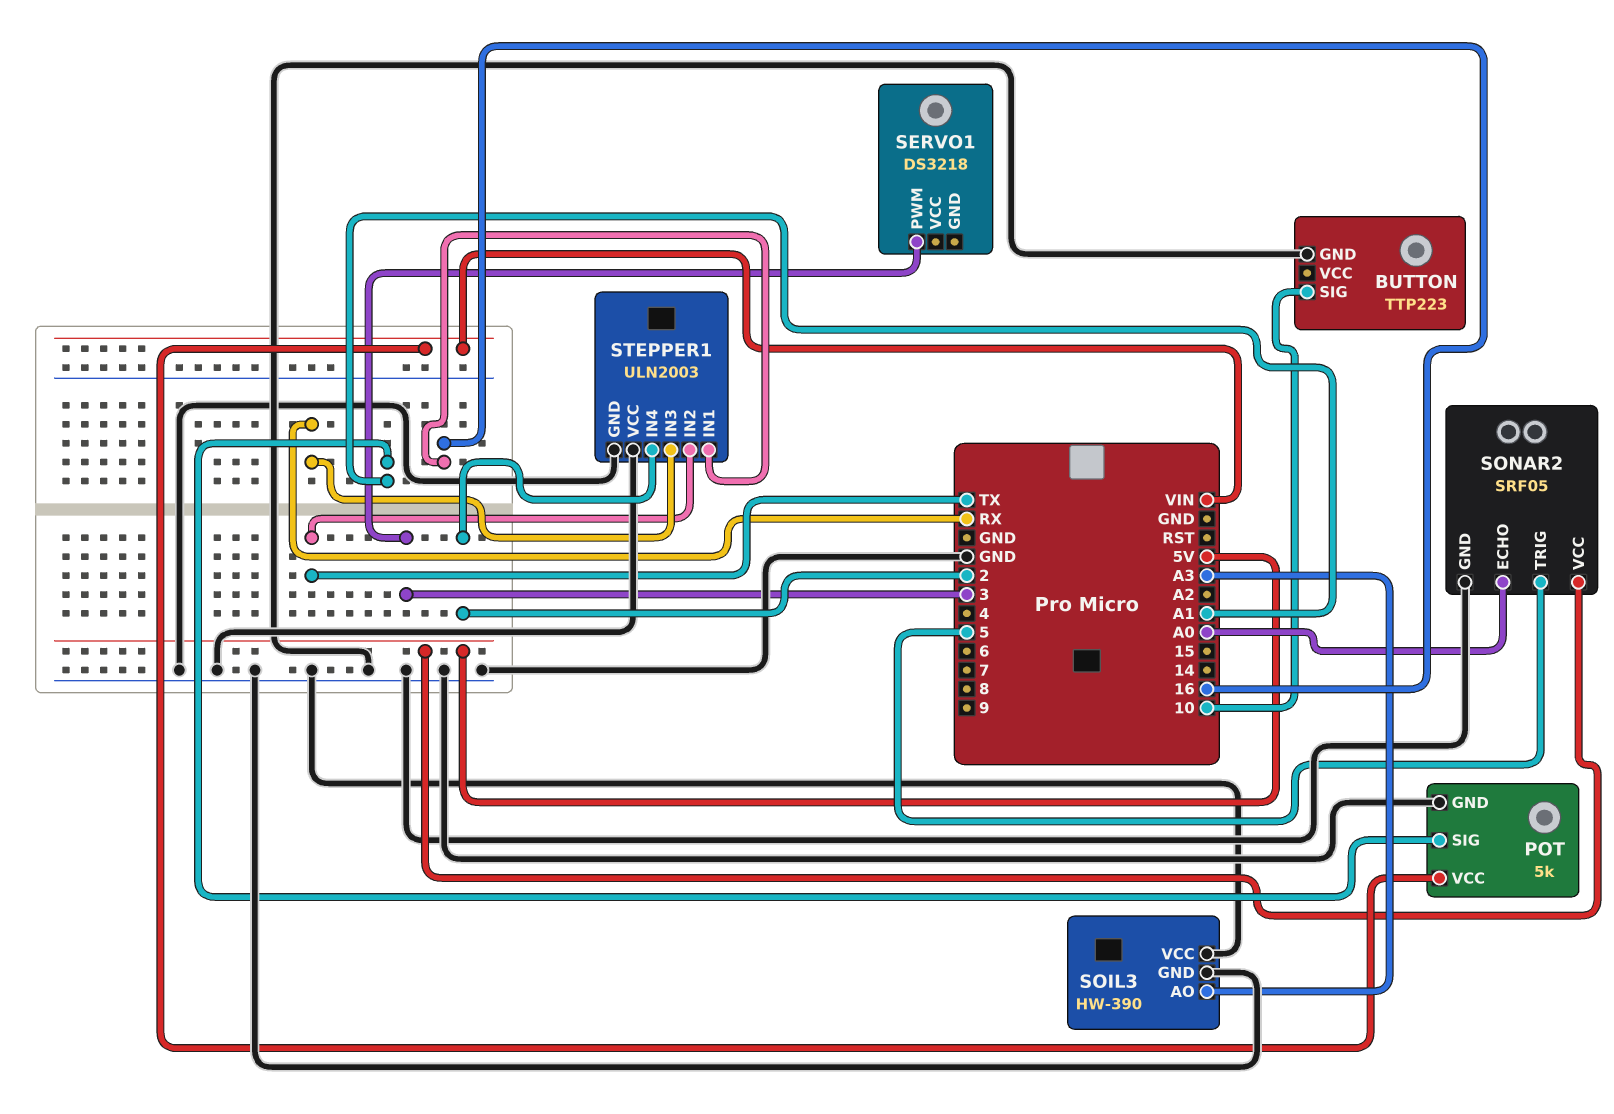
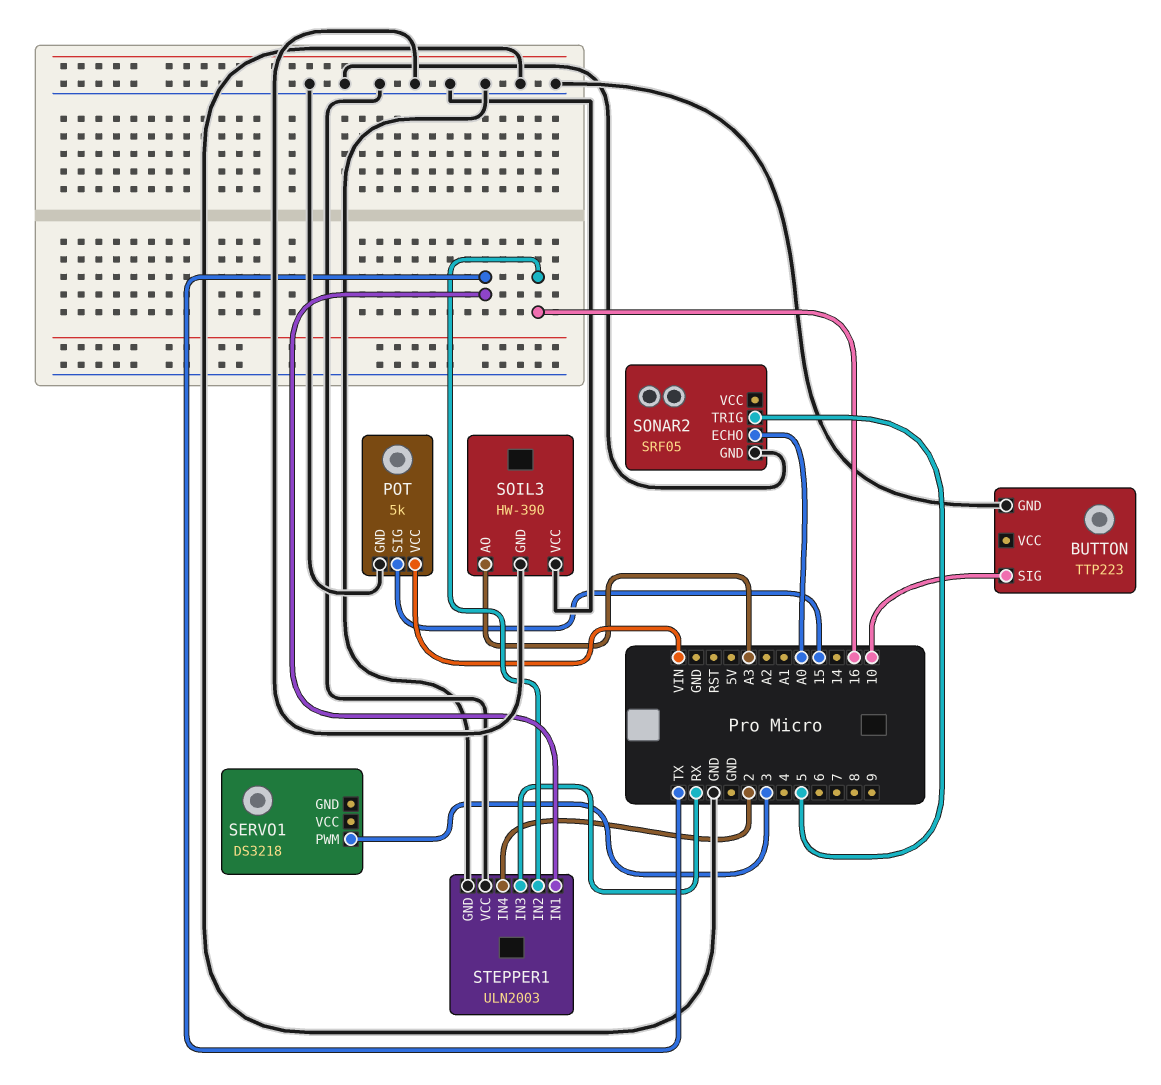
POT pin SIG: A1 -> 15
SONAR2 pin VCC: 5V -> none
STEPPER1 pin IN1: 16 -> TX
STEPPER1 pin IN2: TX -> 16

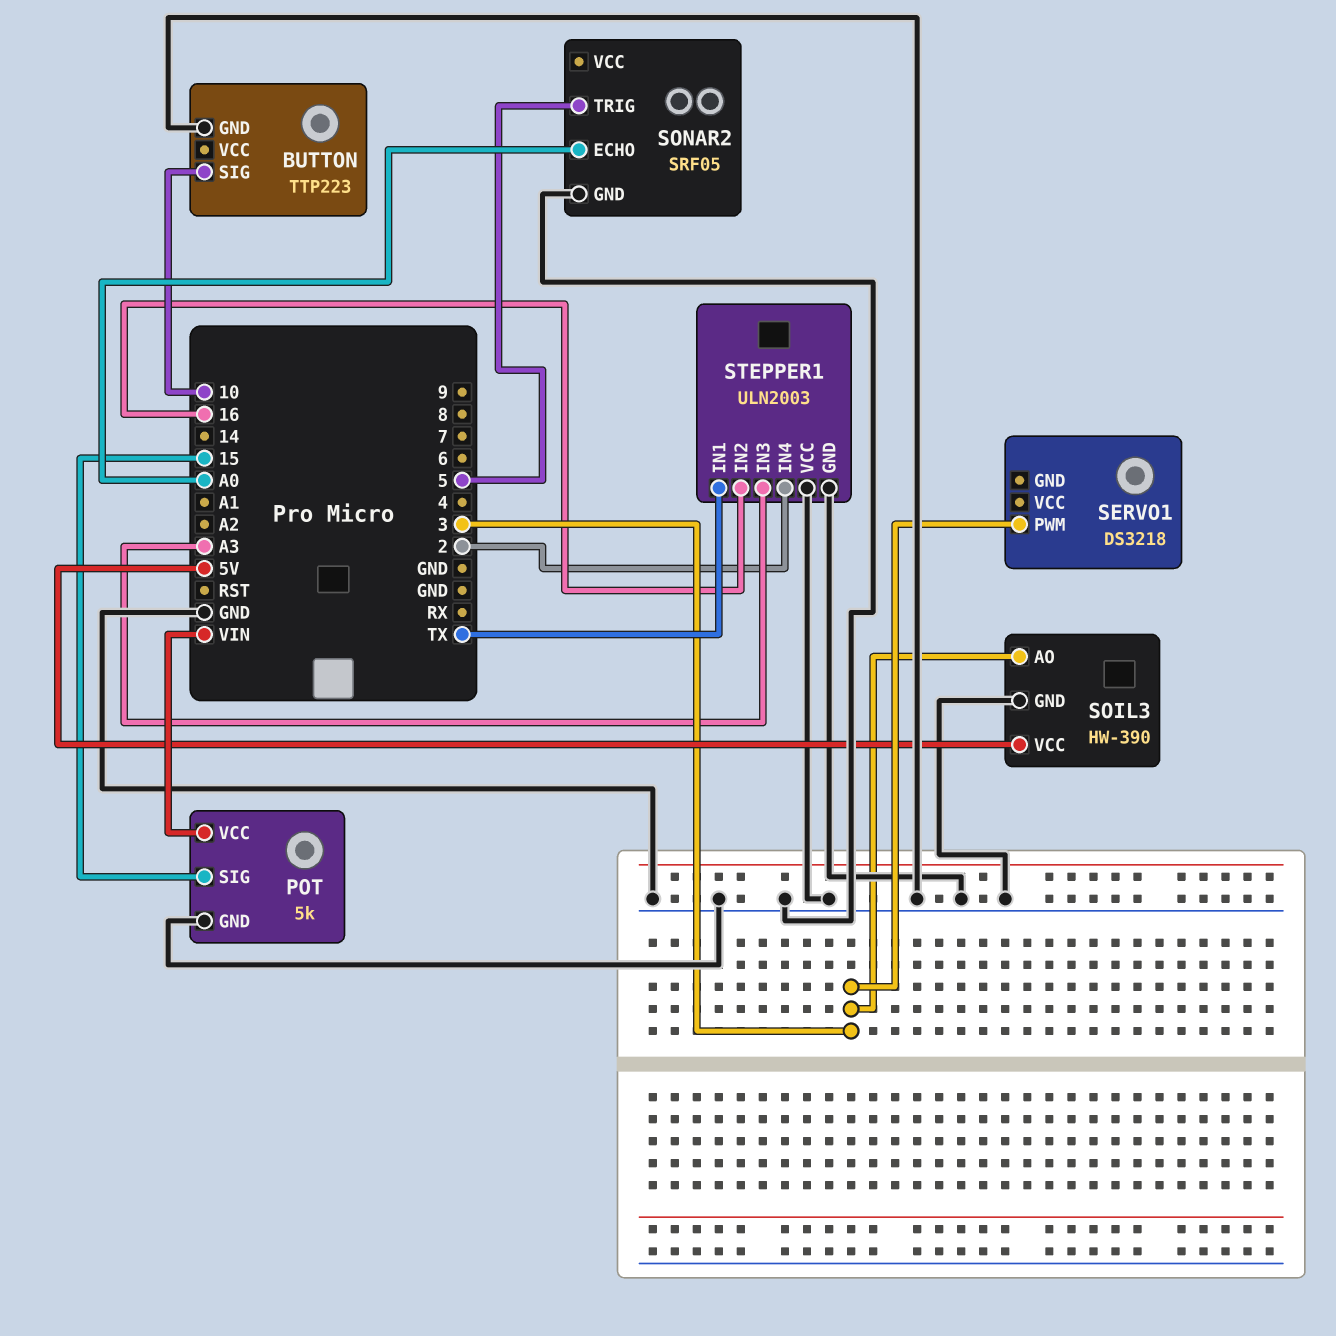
SOIL3 pin AO: A3 -> 3
SOIL3 pin VCC: GND -> 5V
STEPPER1 pin IN3: RX -> A3

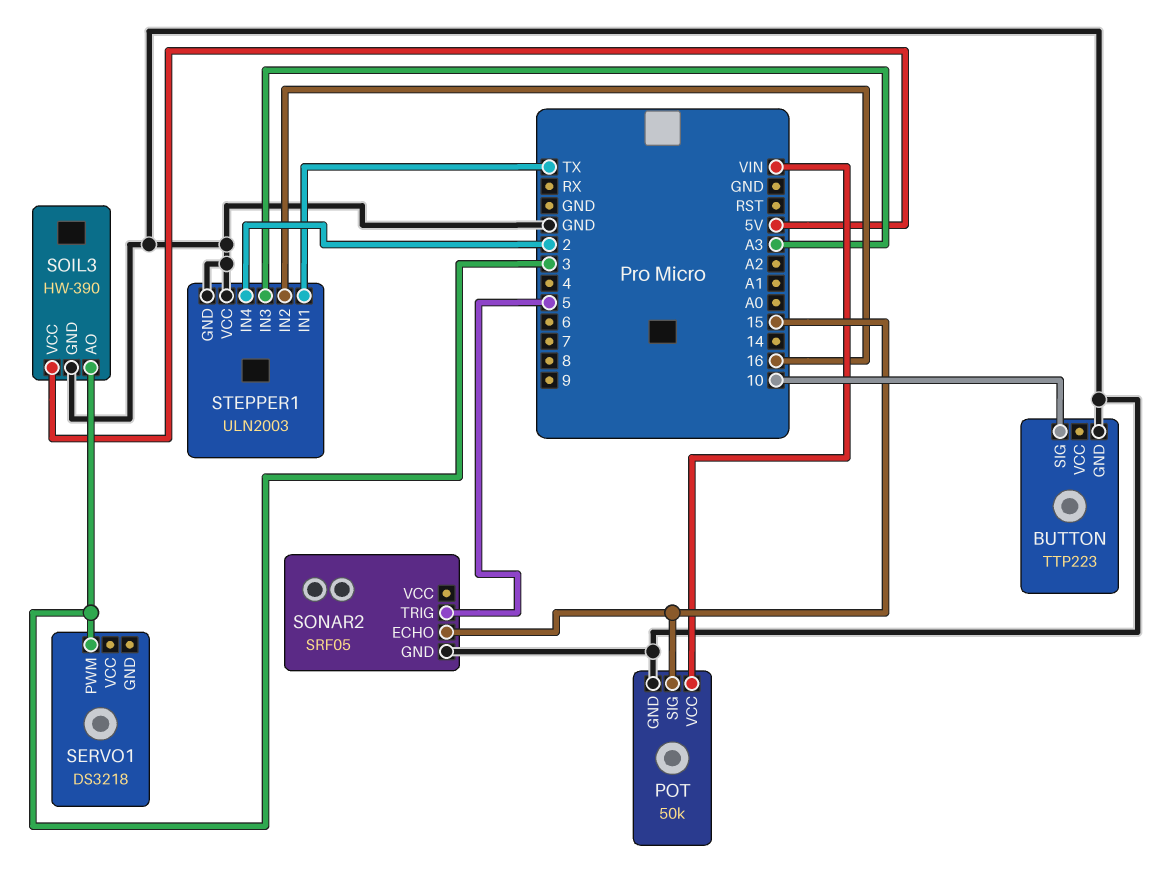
POT: 5k -> 50k
SONAR2 pin ECHO: A0 -> 15

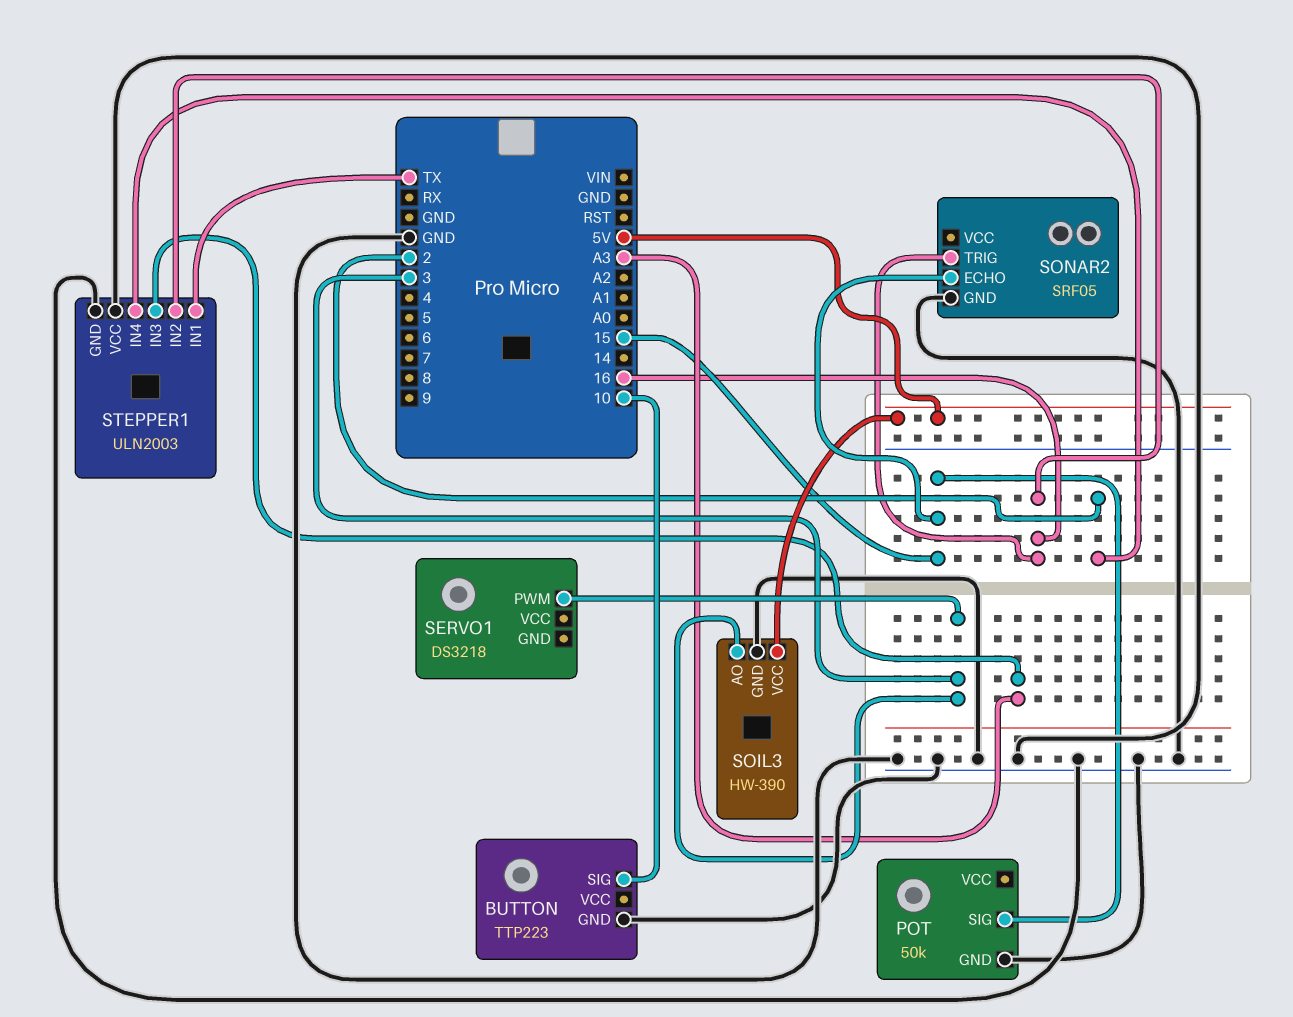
POT pin VCC: VIN -> none
SONAR2 pin TRIG: 5 -> 16

